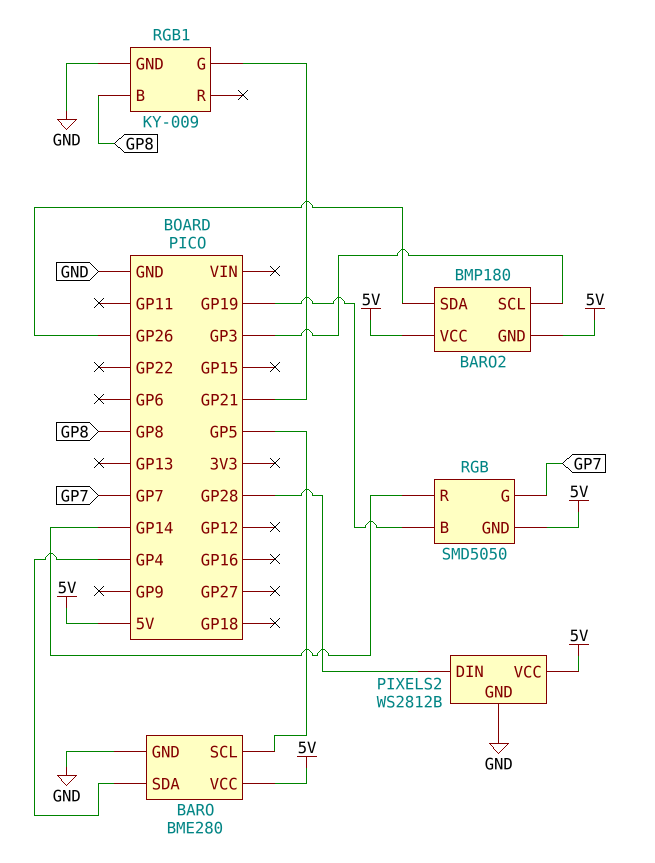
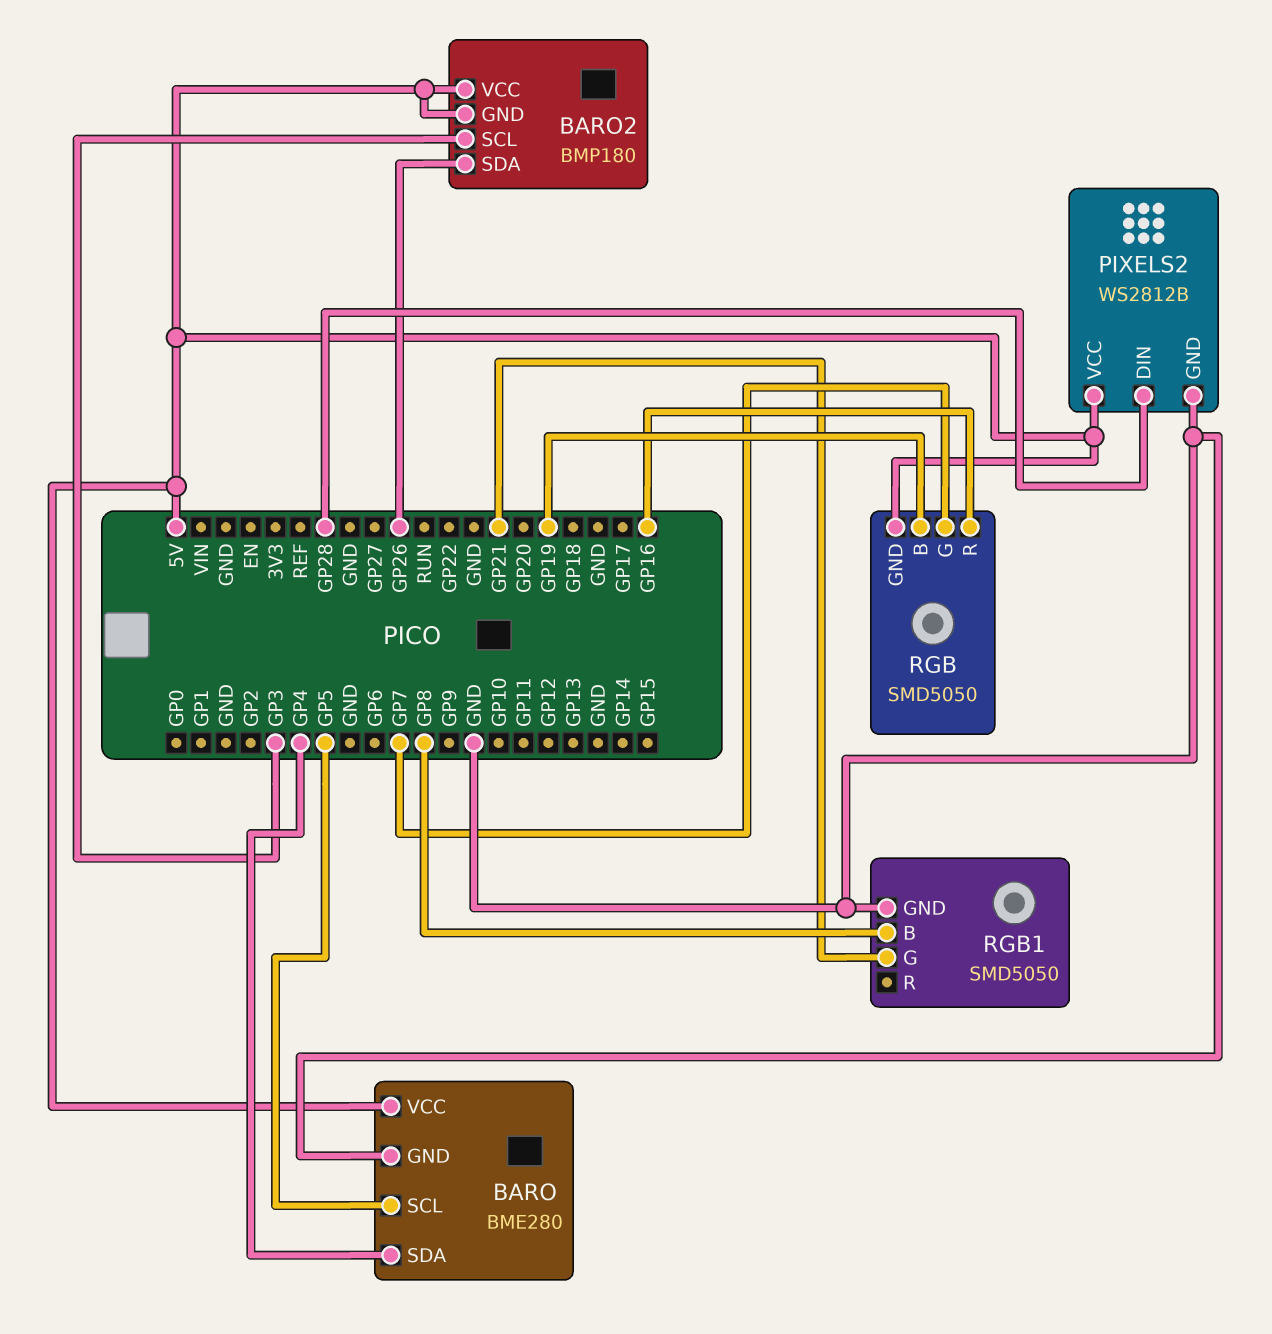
RGB pin R: GP14 -> GP16
RGB1: KY-009 -> SMD5050

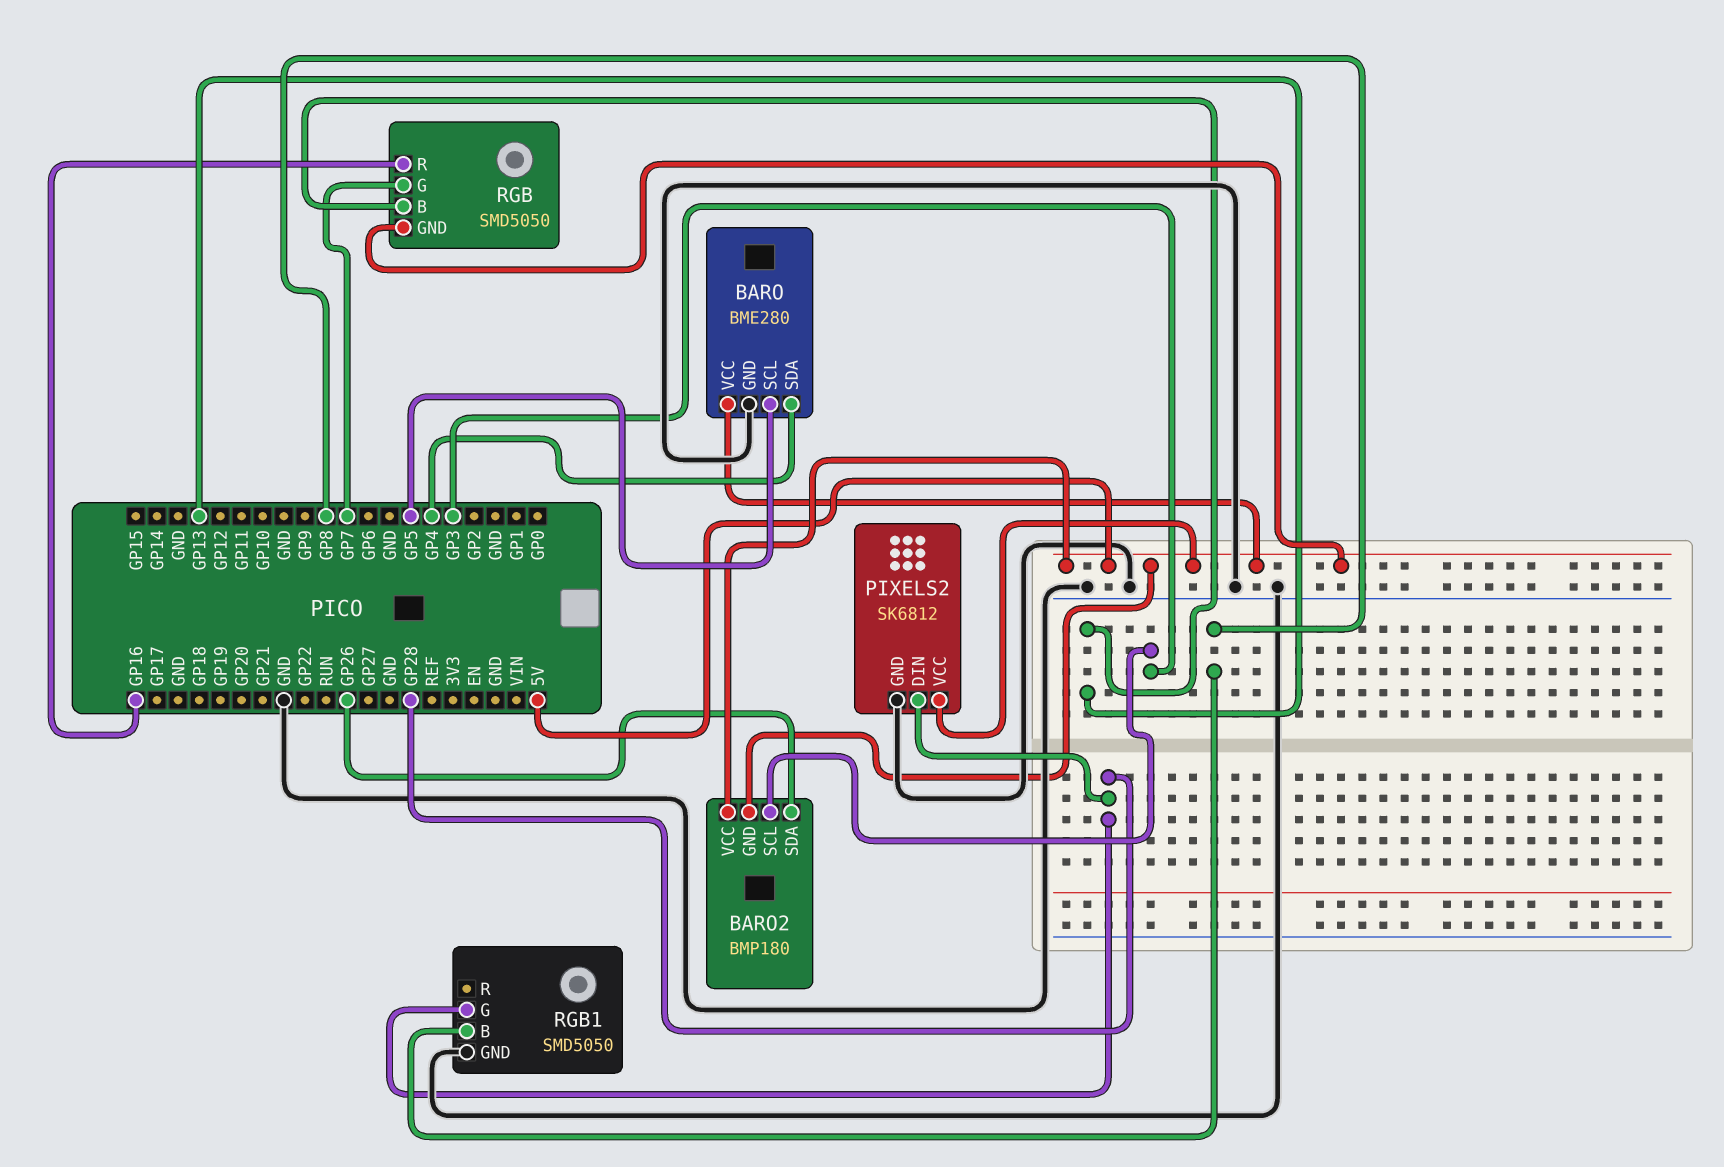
PIXELS2: WS2812B -> SK6812
RGB pin B: GP19 -> GP13
RGB1 pin G: GP21 -> GP28

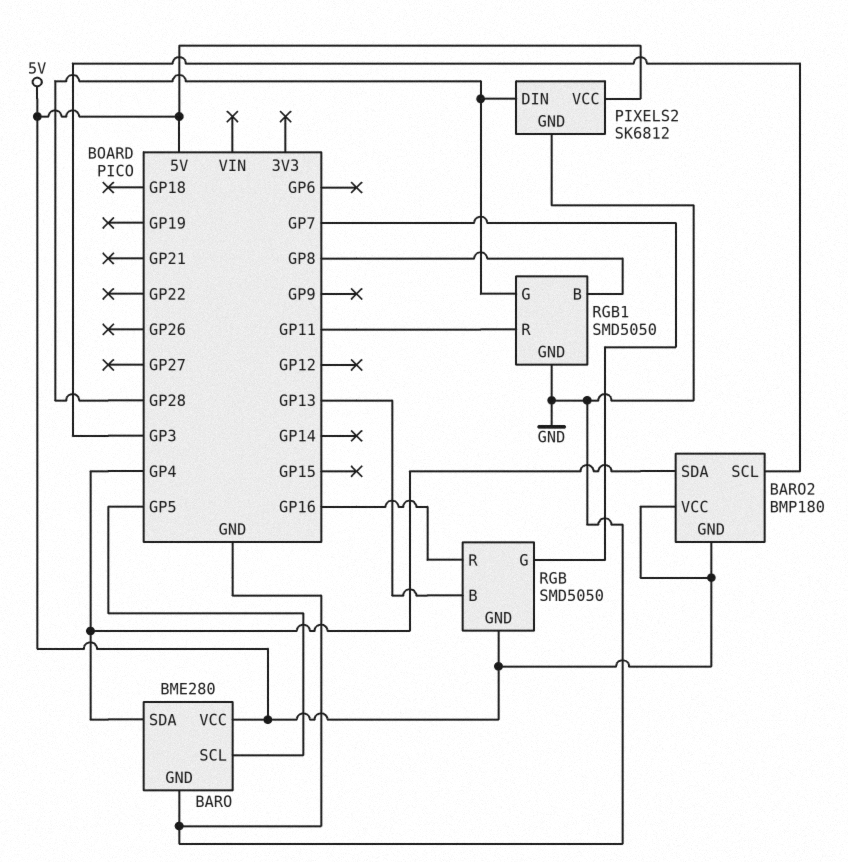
BARO2 pin SDA: GP26 -> GP4
RGB1 pin R: none -> GP11

